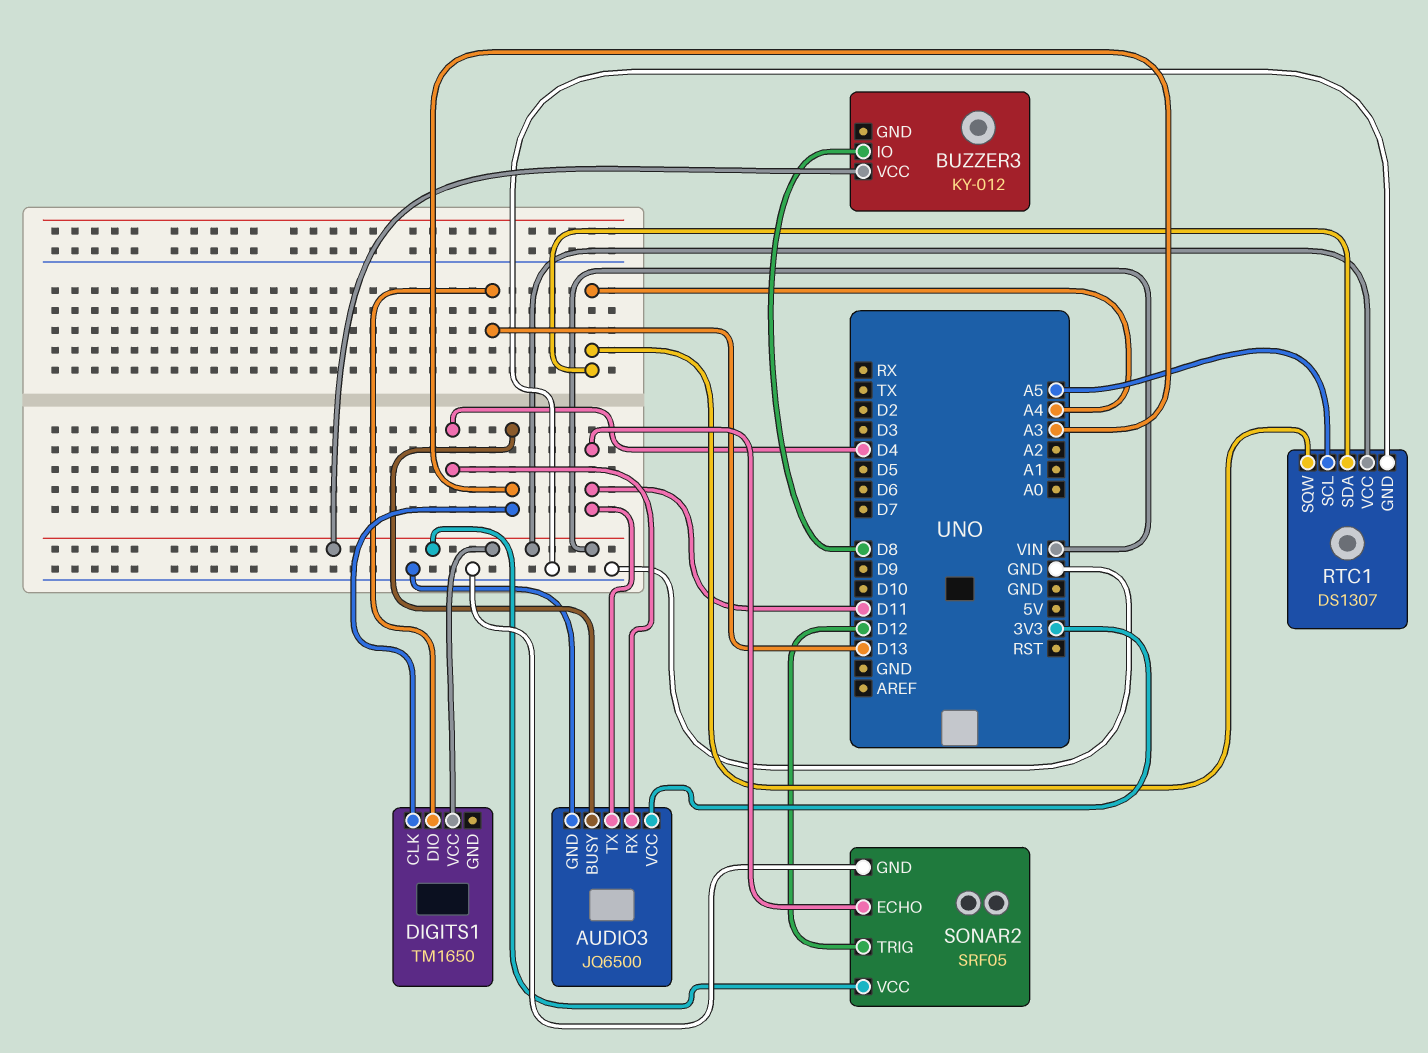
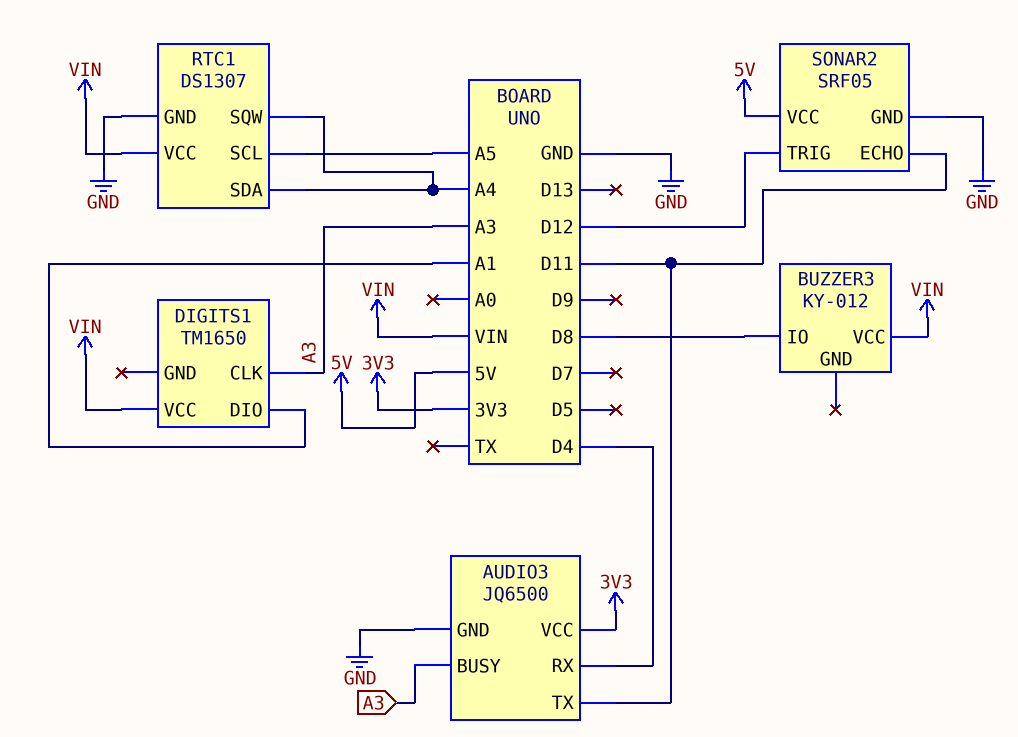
DIGITS1 pin DIO: D13 -> A1
SONAR2 pin VCC: VIN -> 5V

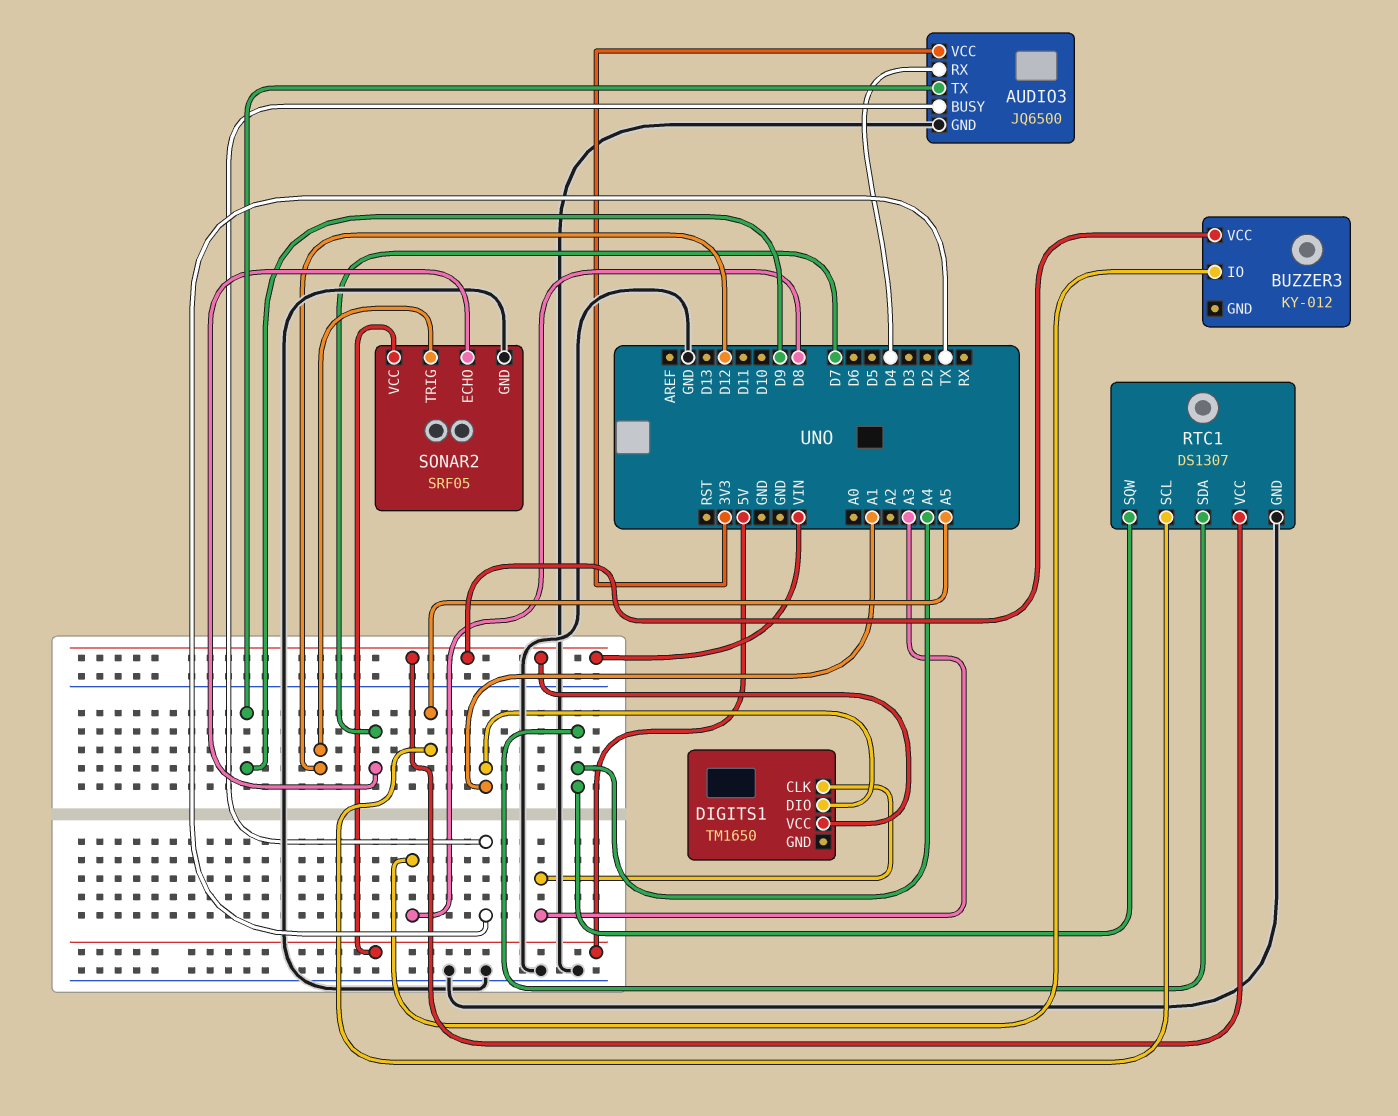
AUDIO3 pin BUSY: A3 -> TX
AUDIO3 pin TX: D11 -> D9
SONAR2 pin ECHO: D11 -> D7

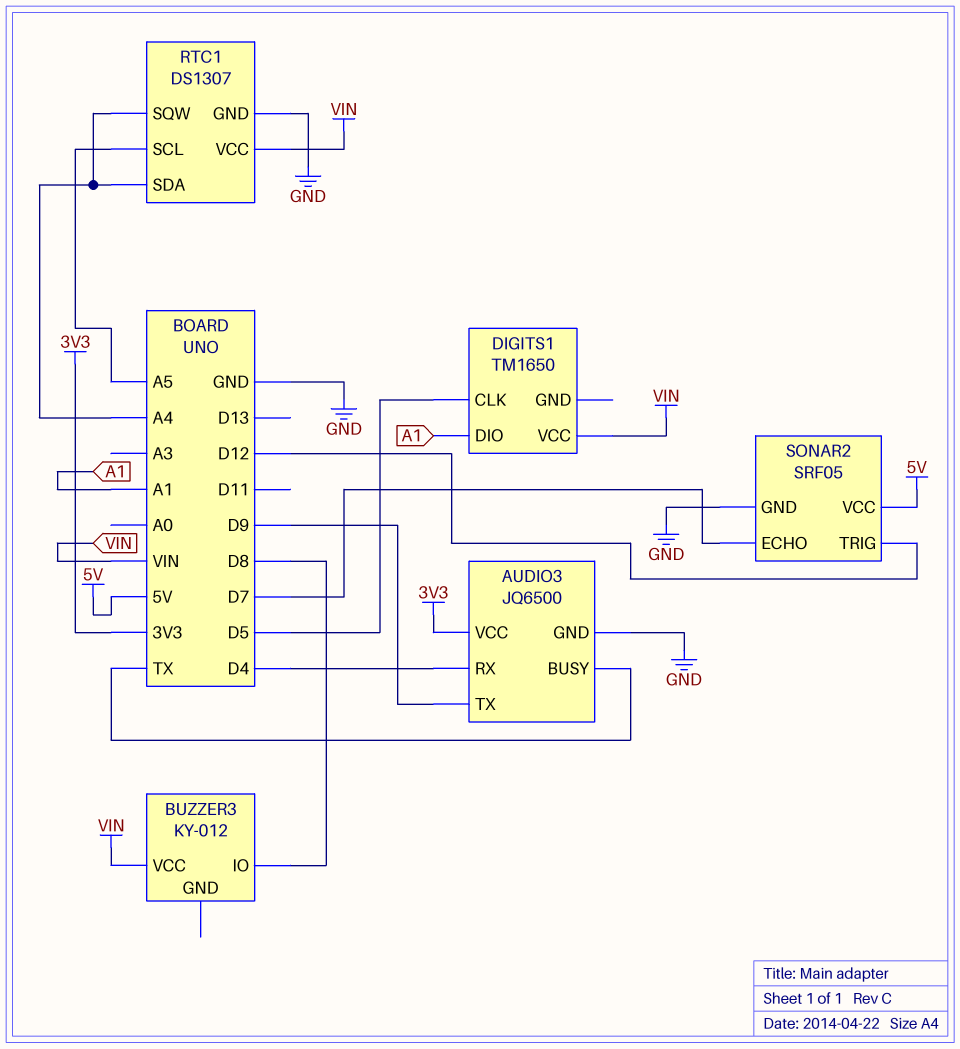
DIGITS1 pin CLK: A3 -> D5

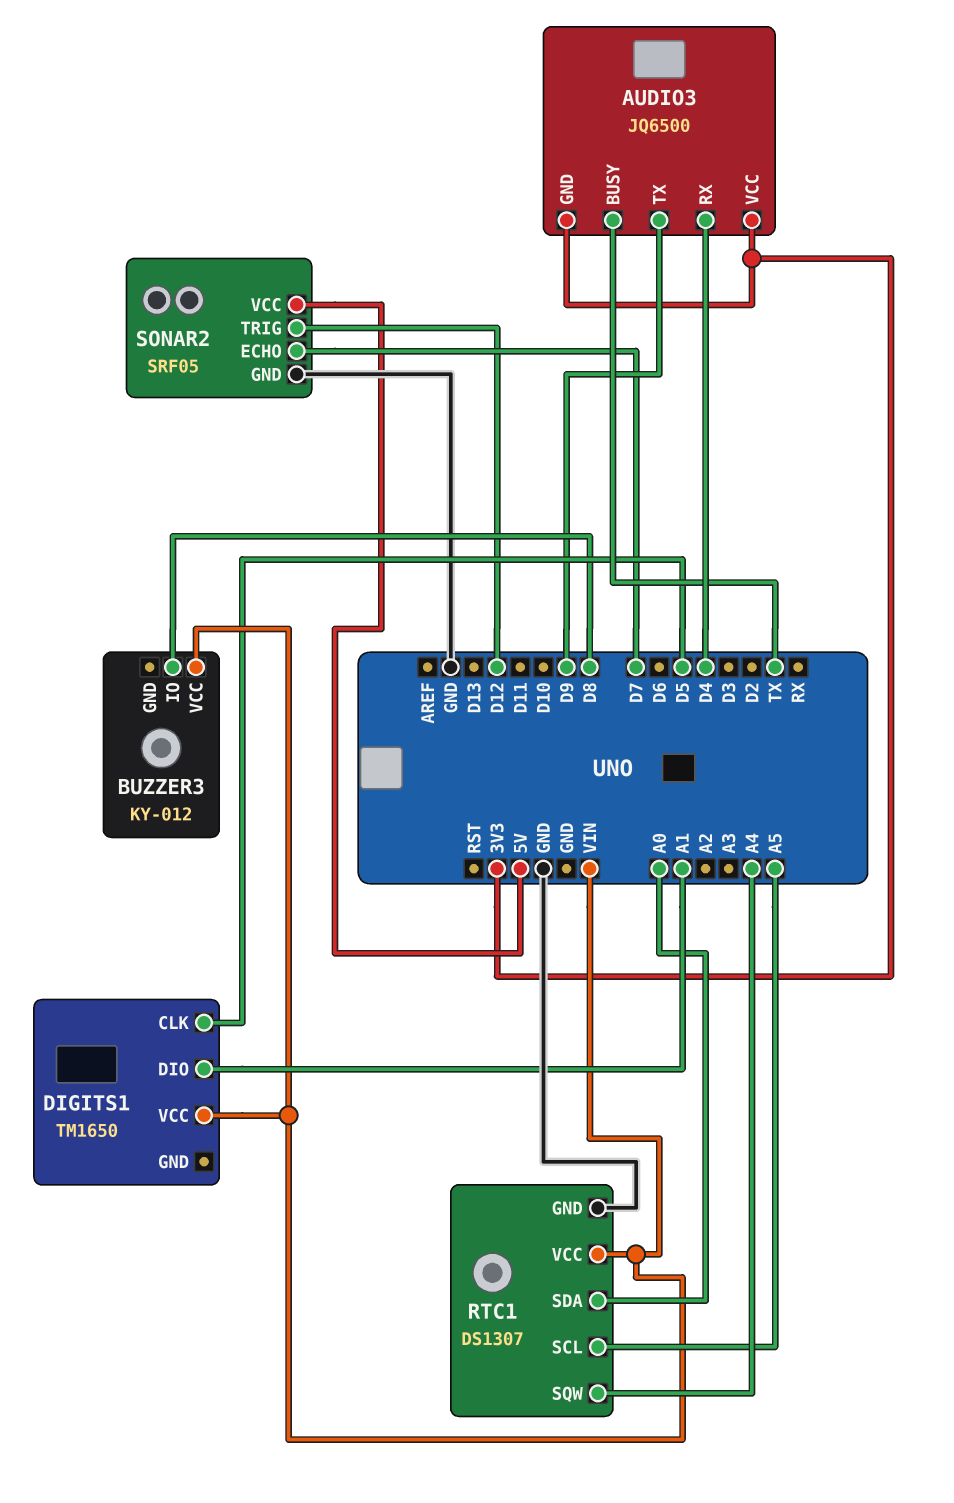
AUDIO3 pin GND: GND -> 3V3
RTC1 pin SDA: A4 -> A0

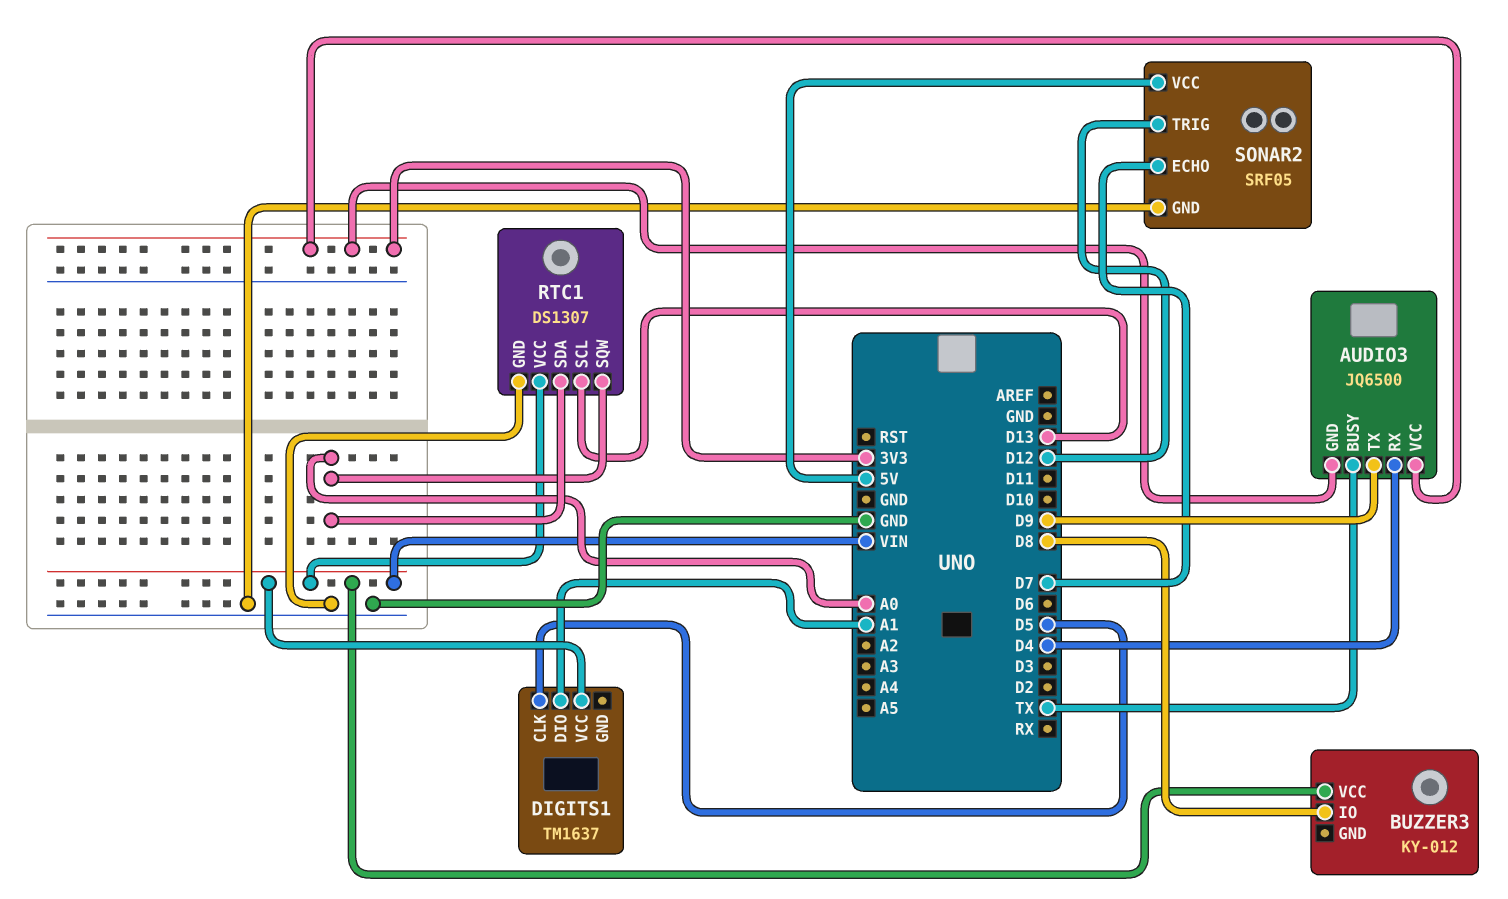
DIGITS1: TM1650 -> TM1637
RTC1 pin SCL: A5 -> D13
RTC1 pin SQW: A4 -> A0

